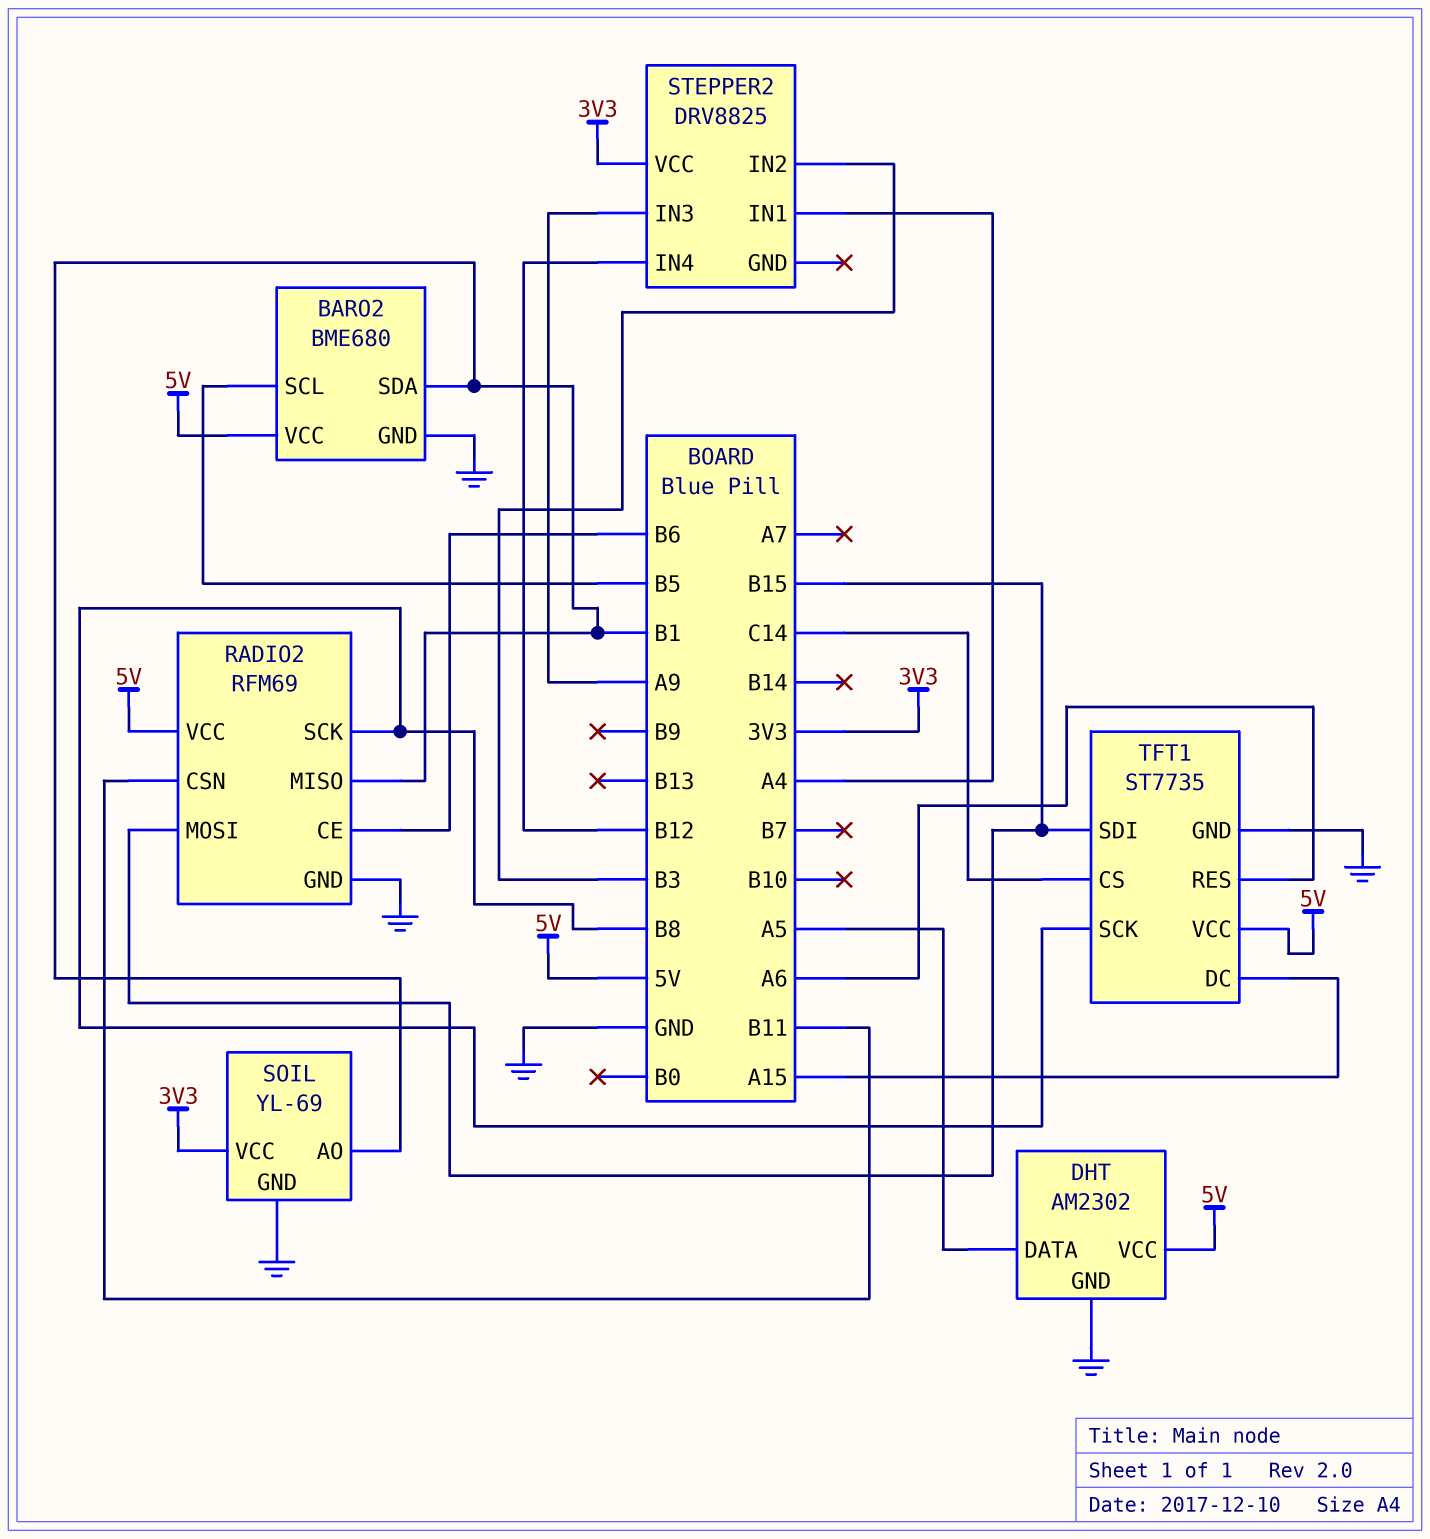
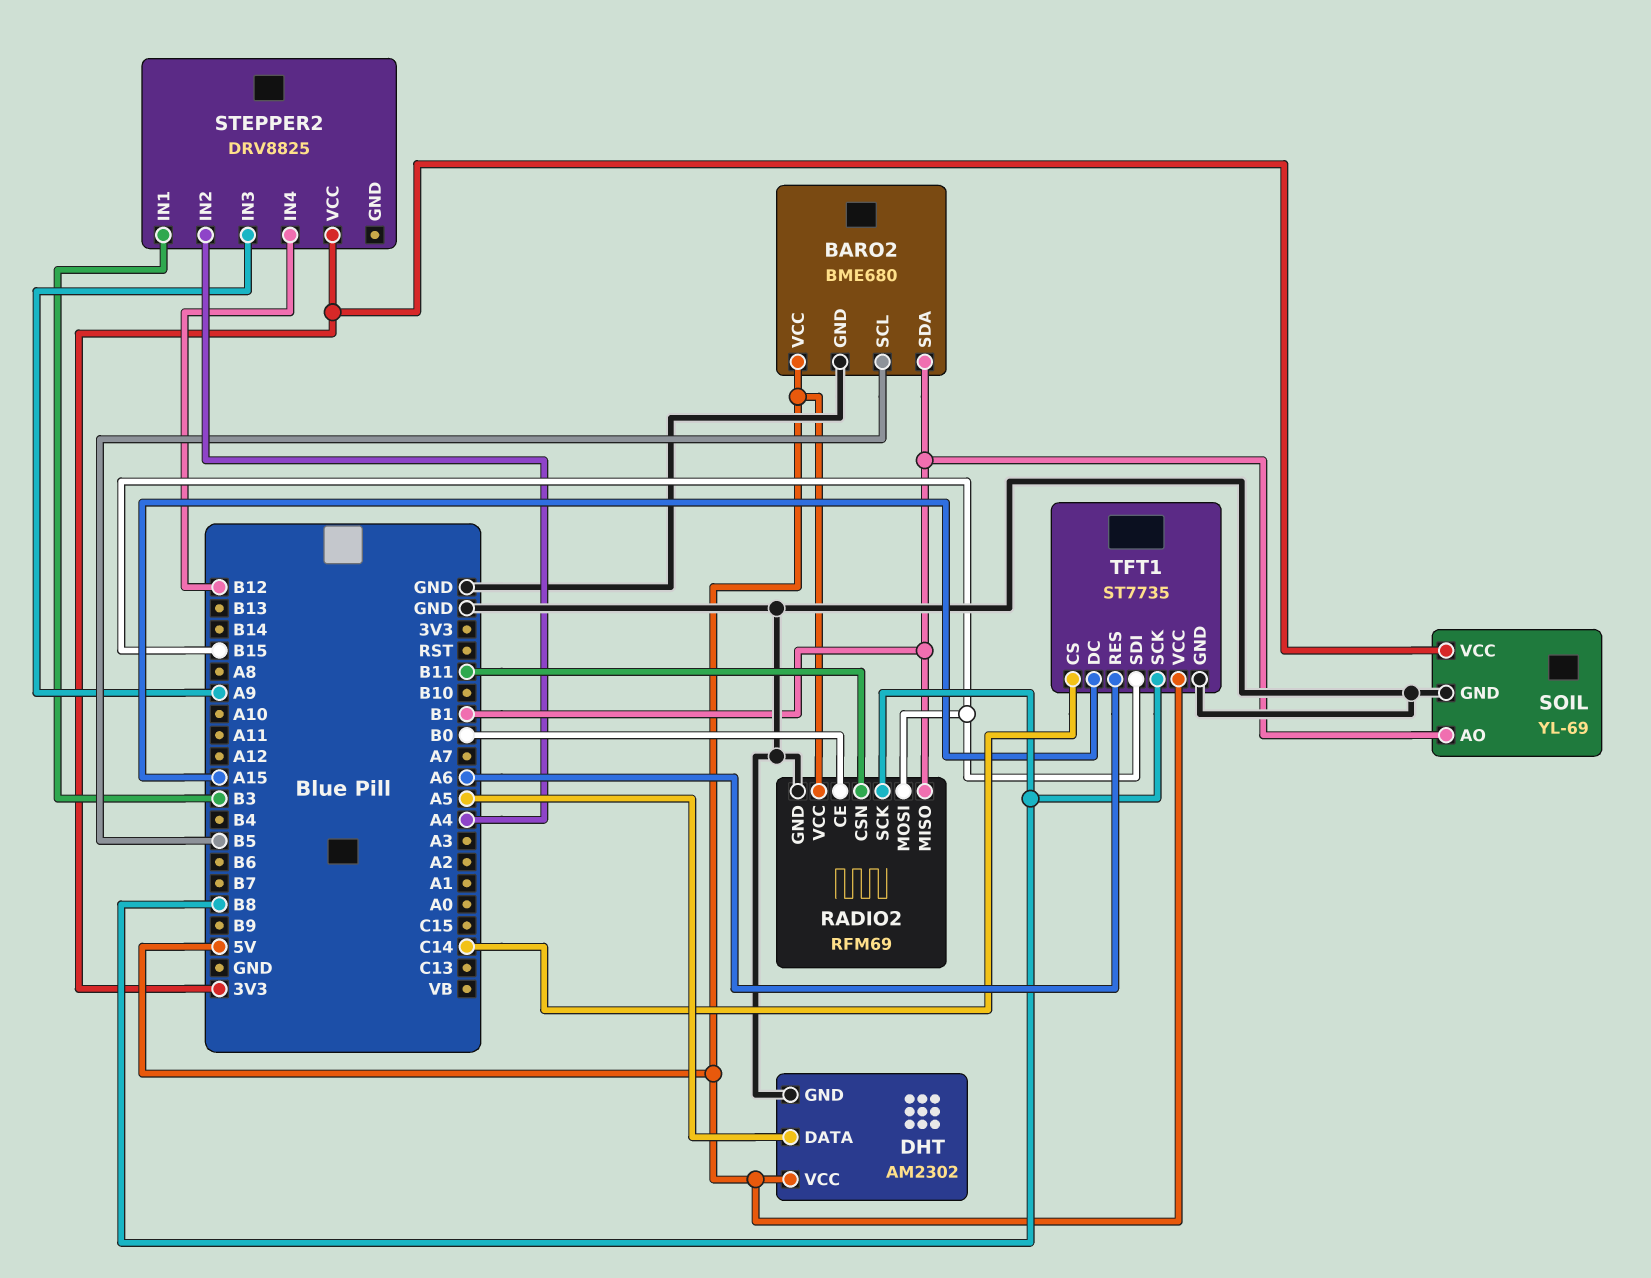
RADIO2 pin CE: B6 -> B0
STEPPER2 pin IN1: A4 -> B3
STEPPER2 pin IN2: B3 -> A4

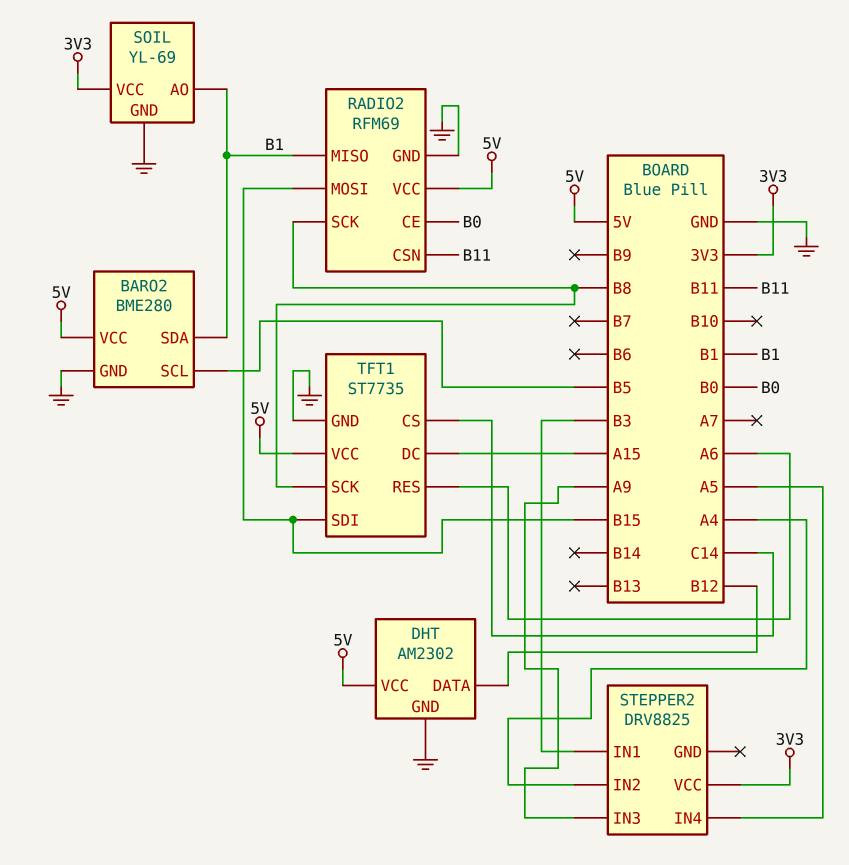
BARO2: BME680 -> BME280
DHT pin DATA: A5 -> B12
STEPPER2 pin IN4: B12 -> A5

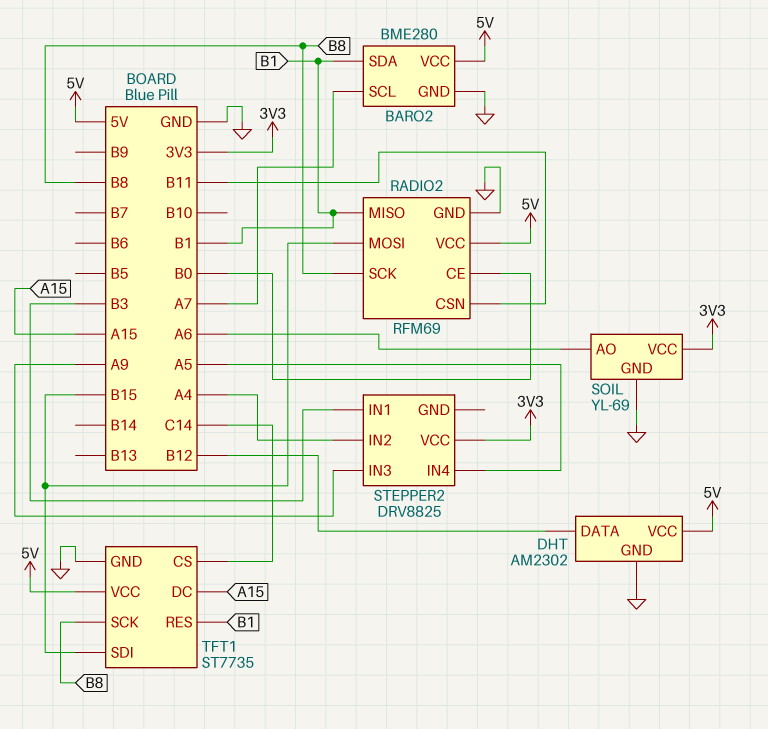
BARO2 pin SCL: B5 -> A7
SOIL pin AO: B1 -> A6
TFT1 pin RES: A6 -> B1

